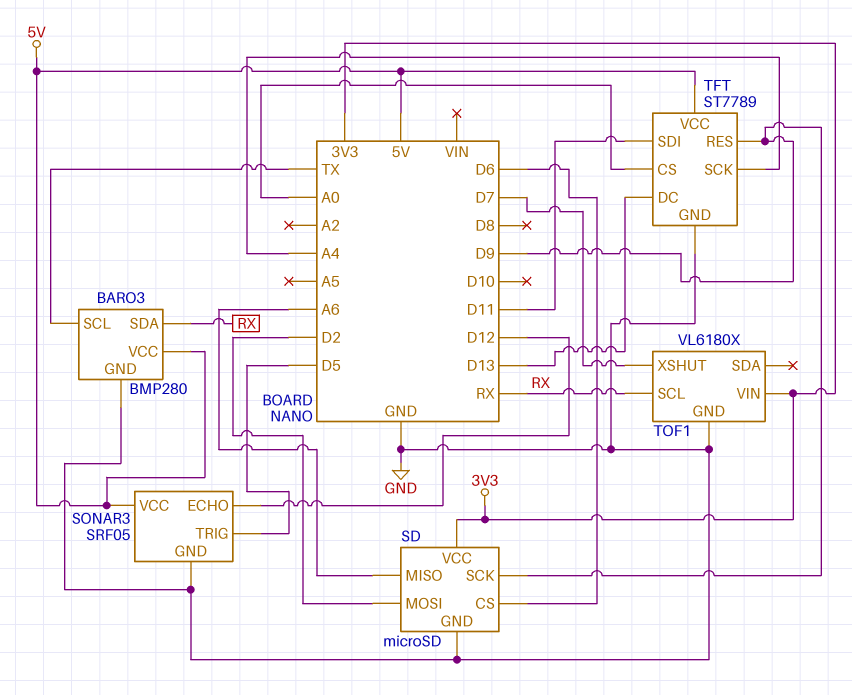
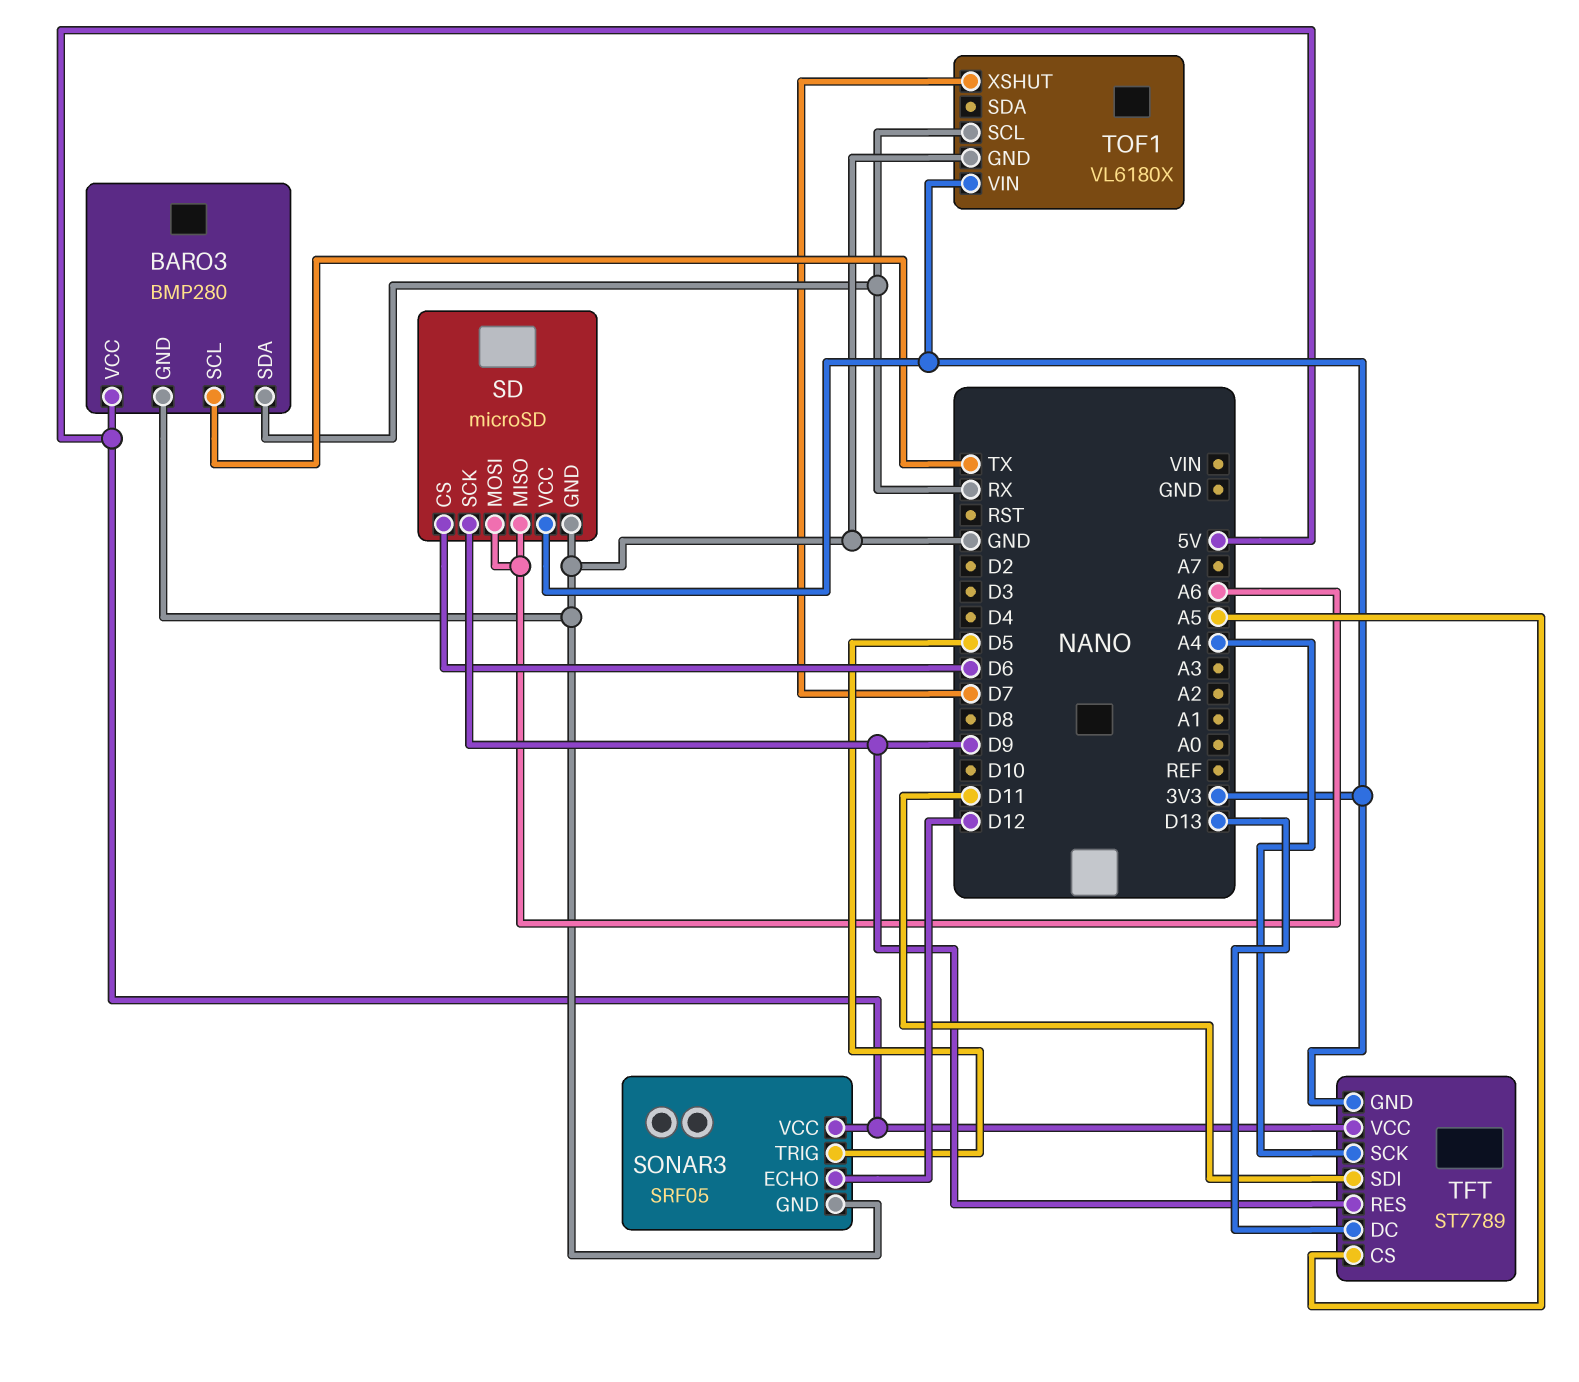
SD pin MOSI: D2 -> A6
TFT pin CS: A0 -> A5
TFT pin GND: GND -> 3V3

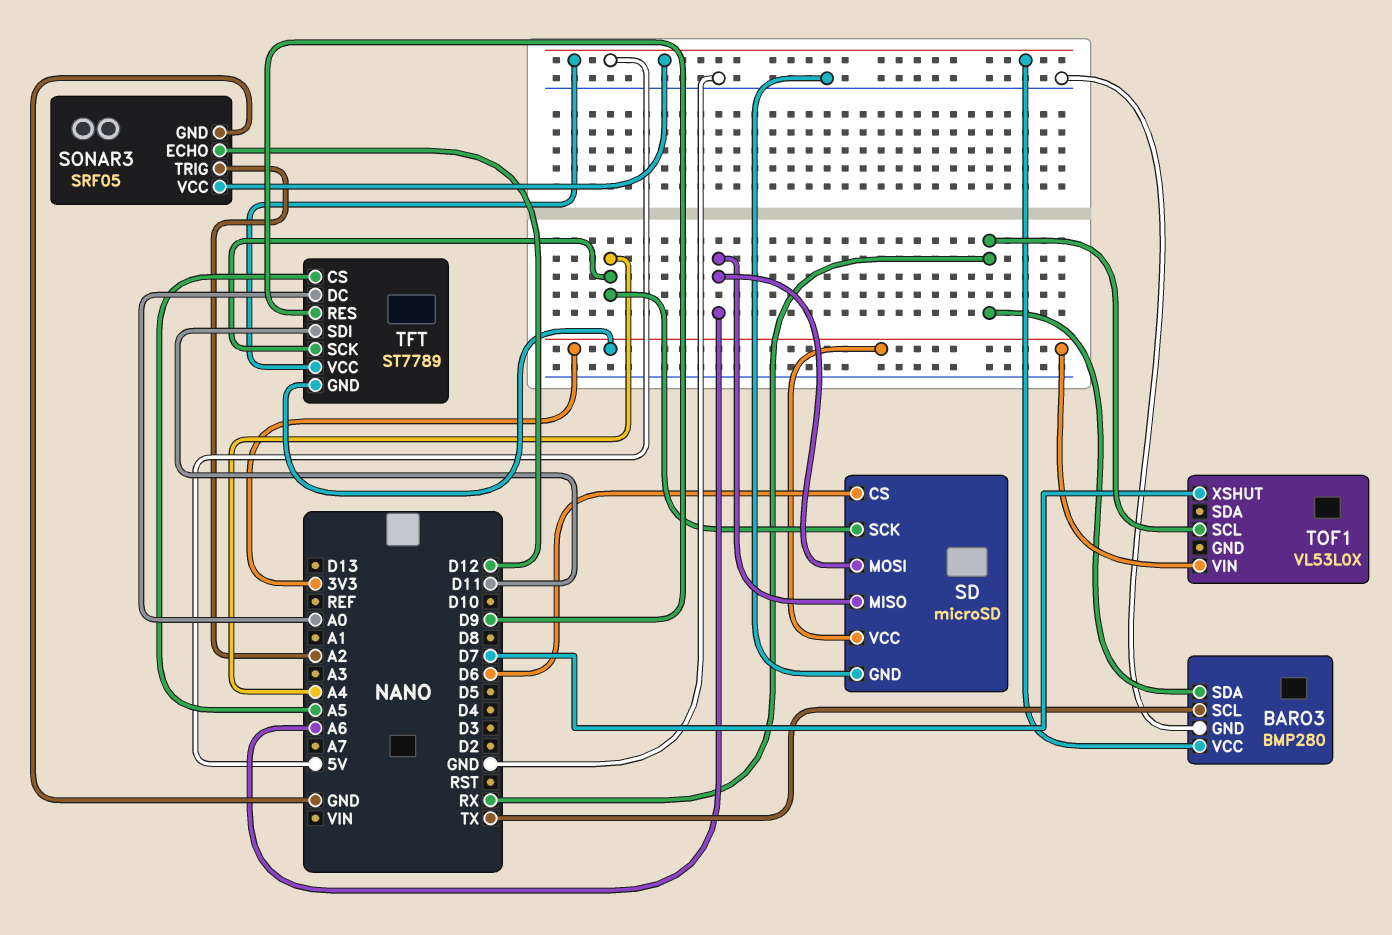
SD pin SCK: D9 -> A4
SONAR3 pin TRIG: D5 -> A2
TFT pin DC: D13 -> A0
TOF1: VL6180X -> VL53L0X
TOF1 pin GND: GND -> none

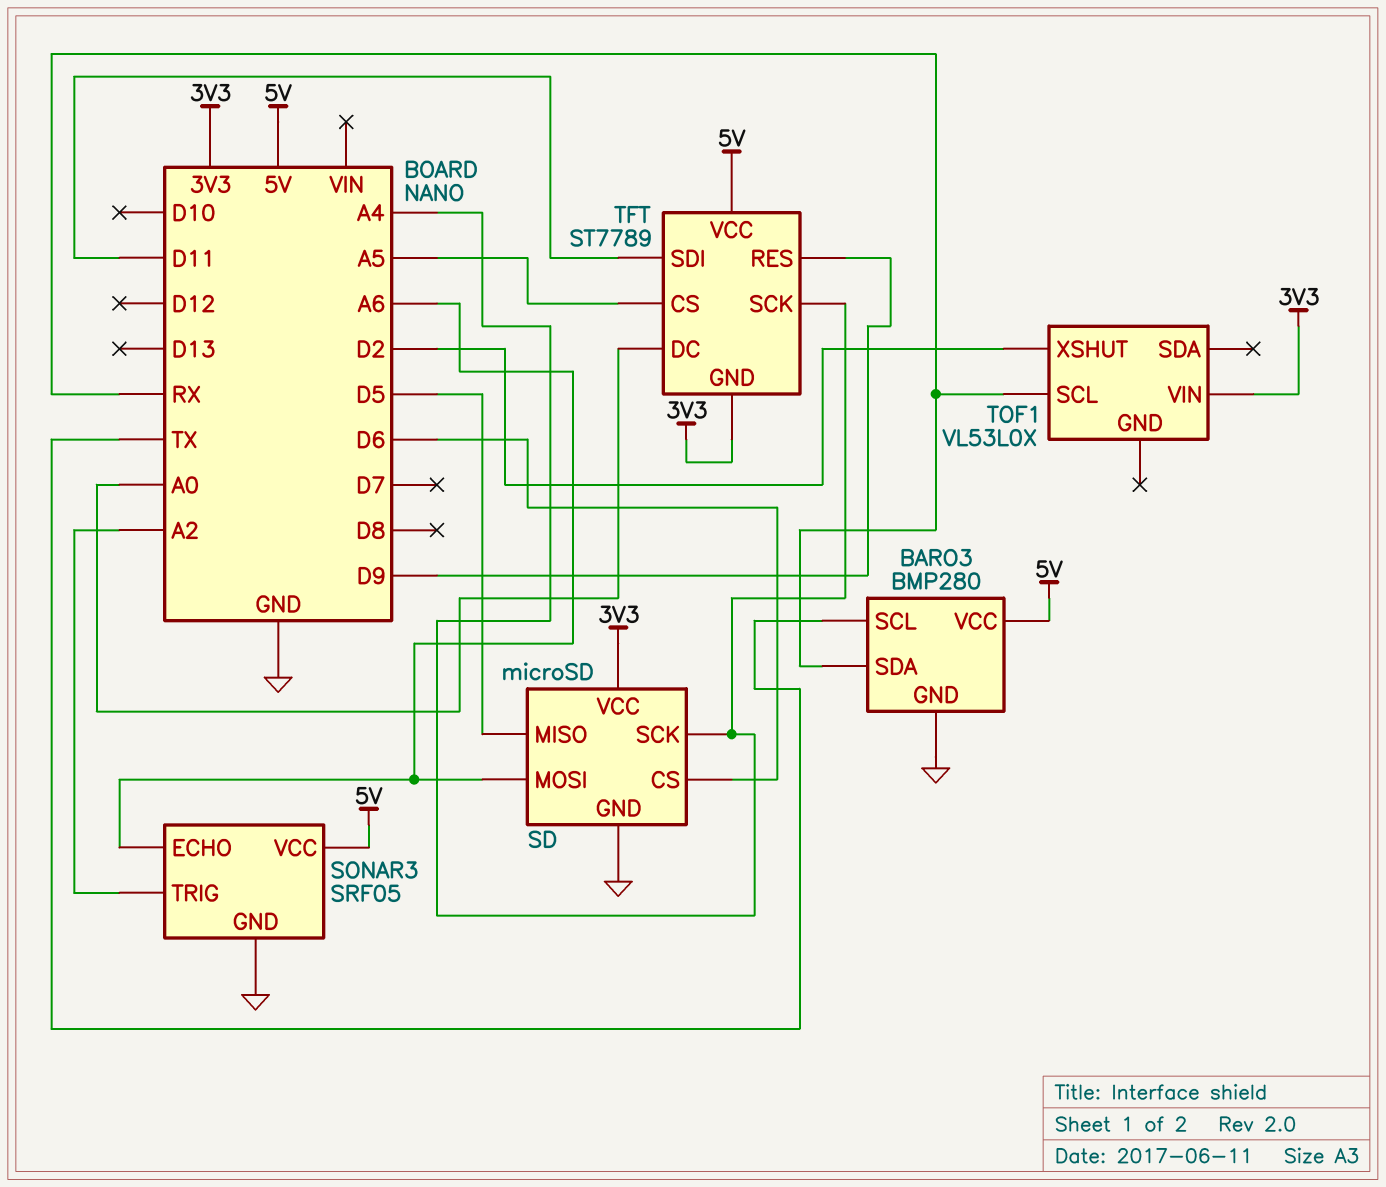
SD pin MISO: A6 -> D5
SONAR3 pin ECHO: D12 -> A6
TOF1 pin XSHUT: D7 -> D2

